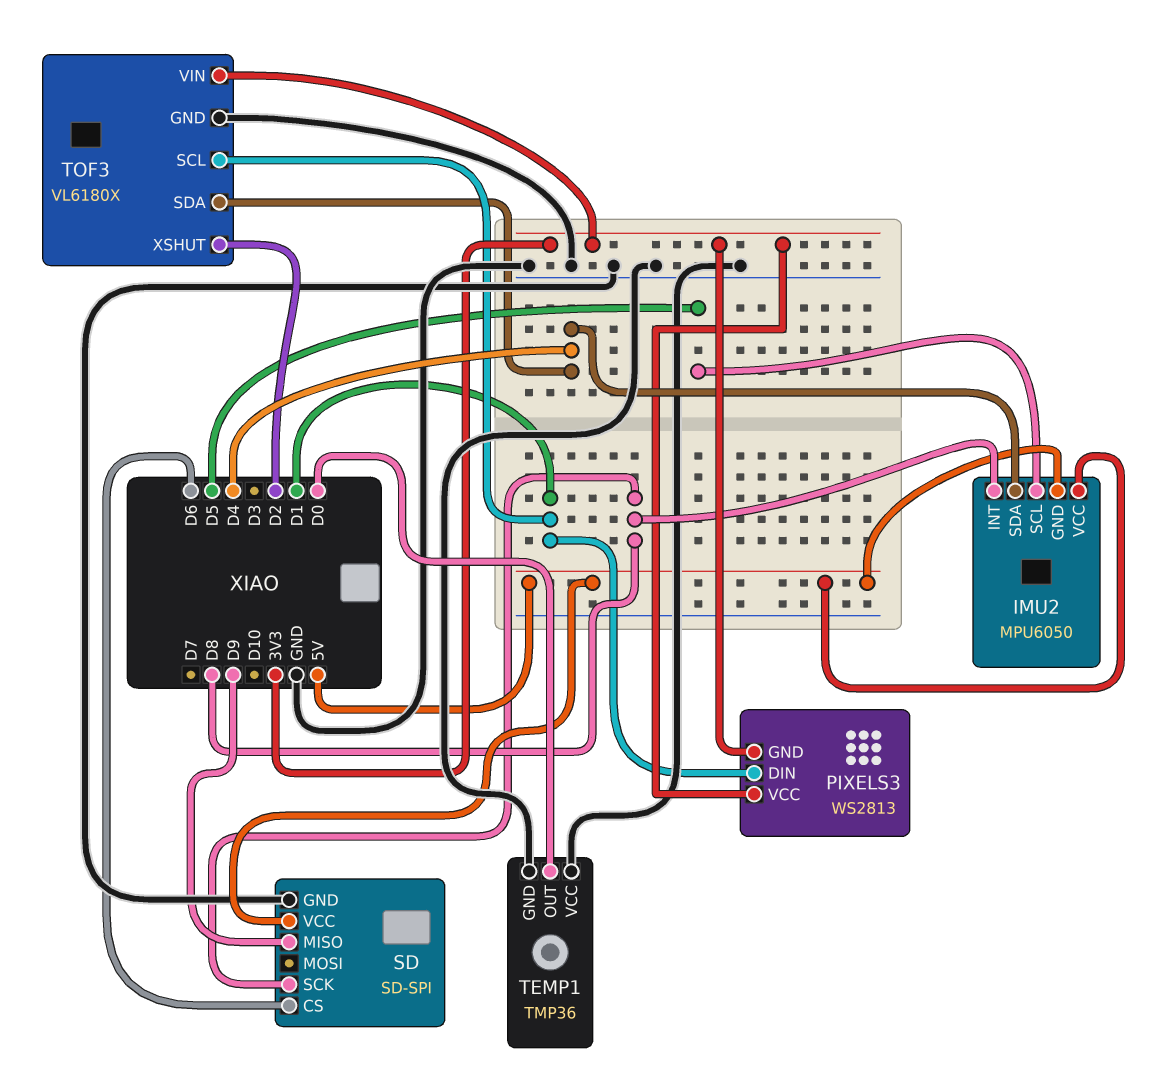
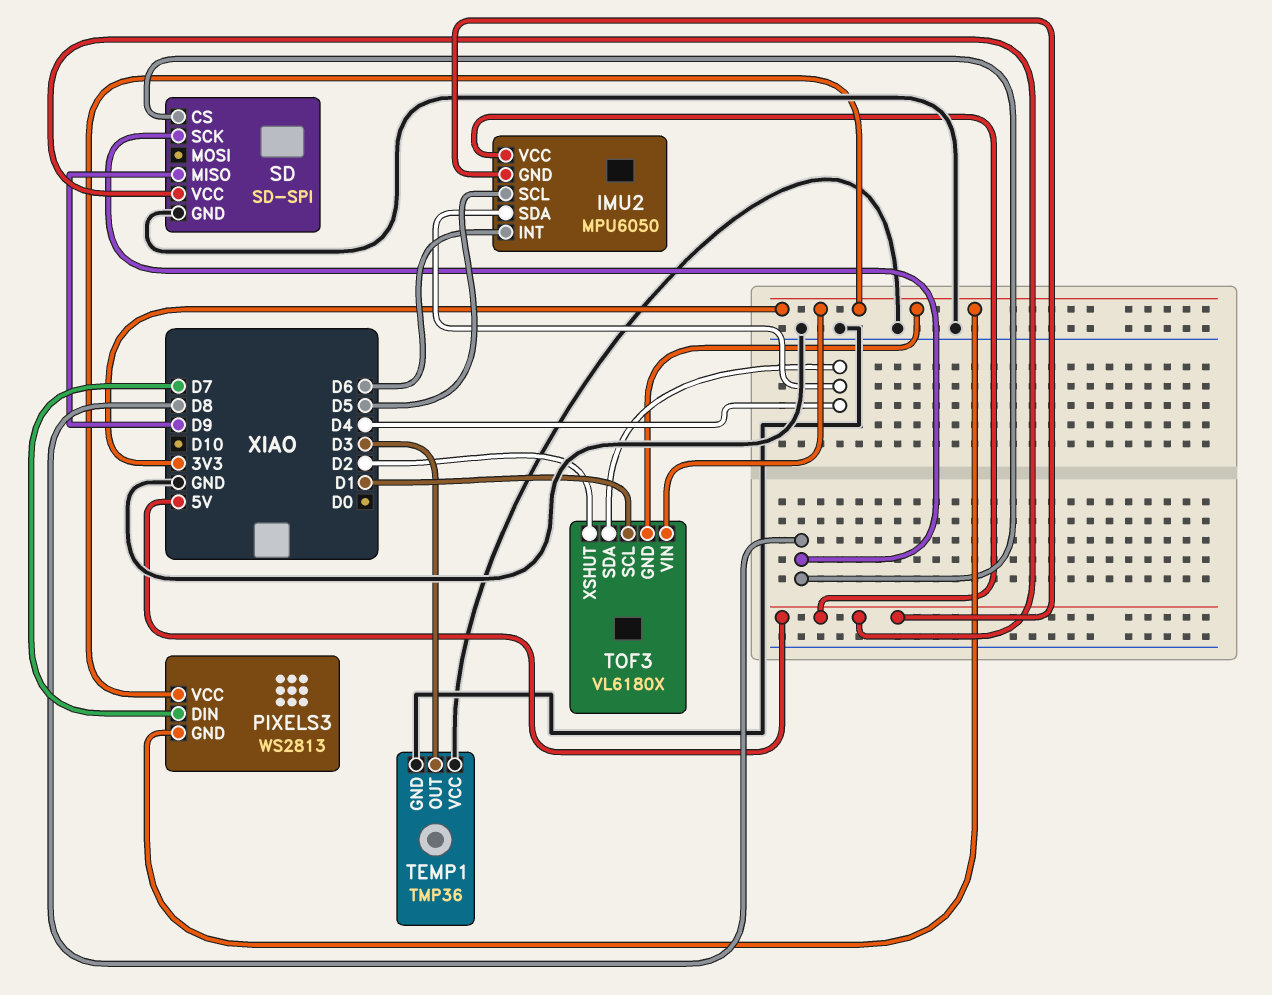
IMU2 pin INT: D8 -> D6
PIXELS3 pin DIN: D1 -> D7
SD pin CS: D6 -> D8
TEMP1 pin OUT: D0 -> D3
TOF3 pin GND: GND -> 3V3

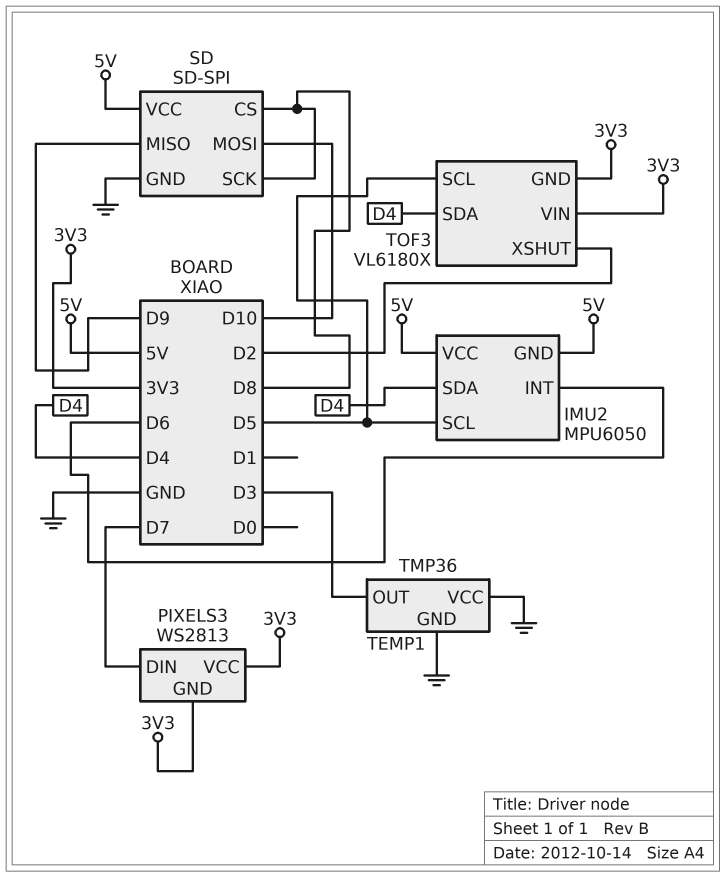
SD pin MOSI: none -> D10
TOF3 pin SCL: D1 -> D5

